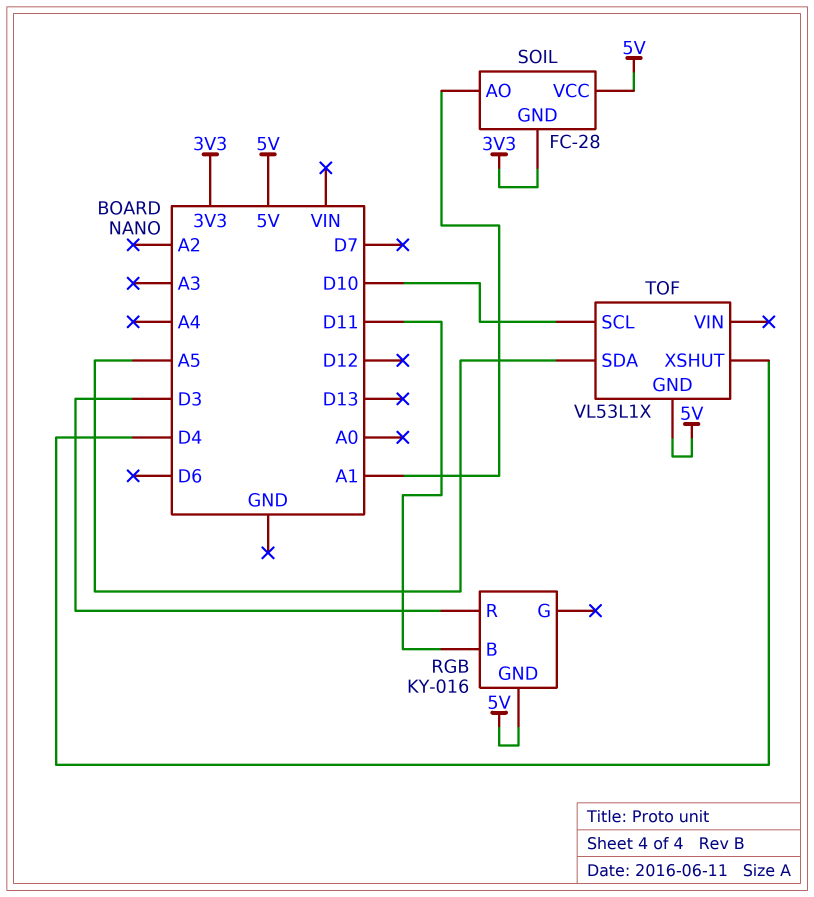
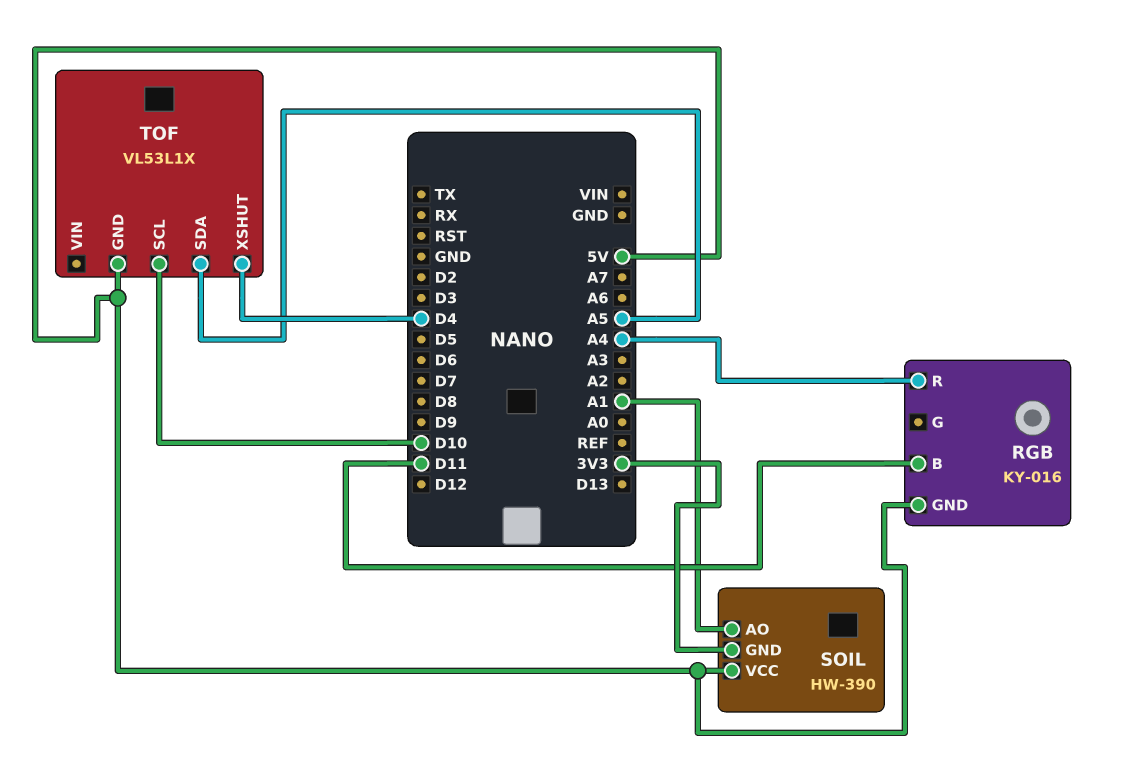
RGB pin R: D3 -> A4
SOIL: FC-28 -> HW-390

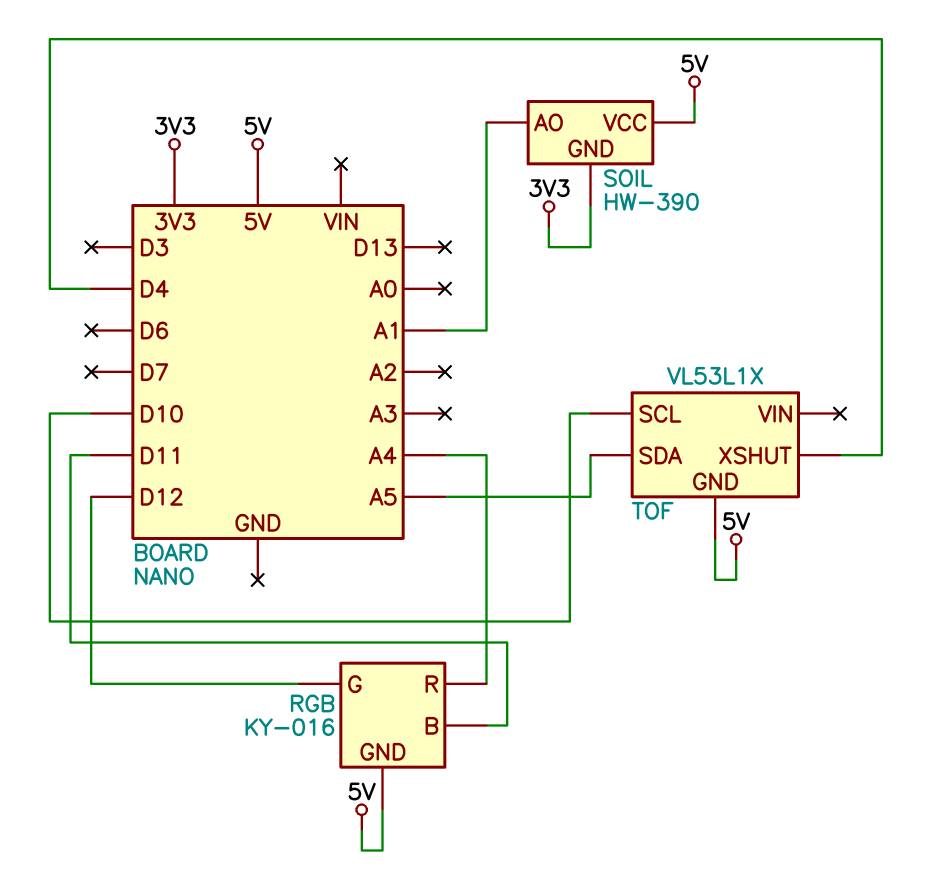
RGB pin G: none -> D12

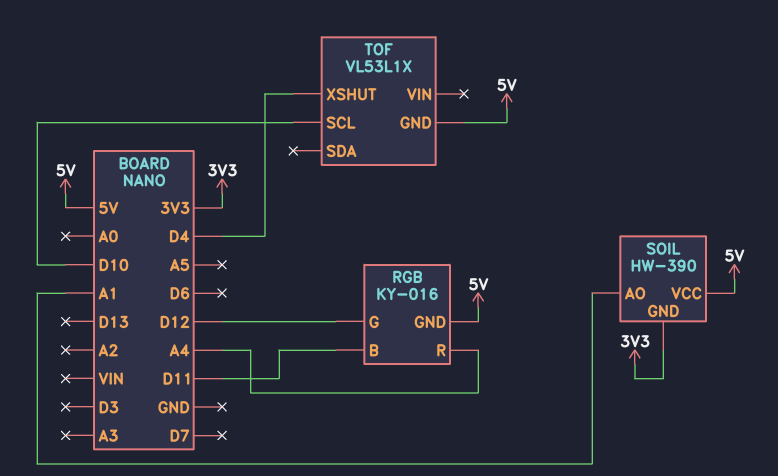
TOF pin SDA: A5 -> none

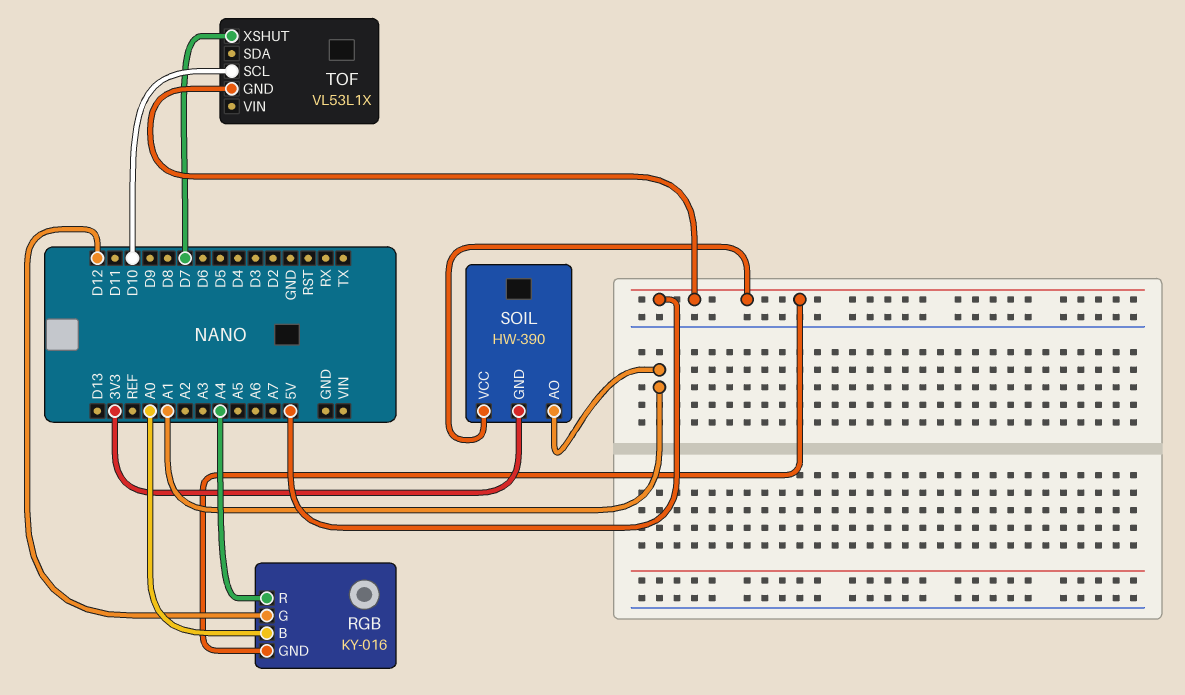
RGB pin B: D11 -> A0
TOF pin XSHUT: D4 -> D7

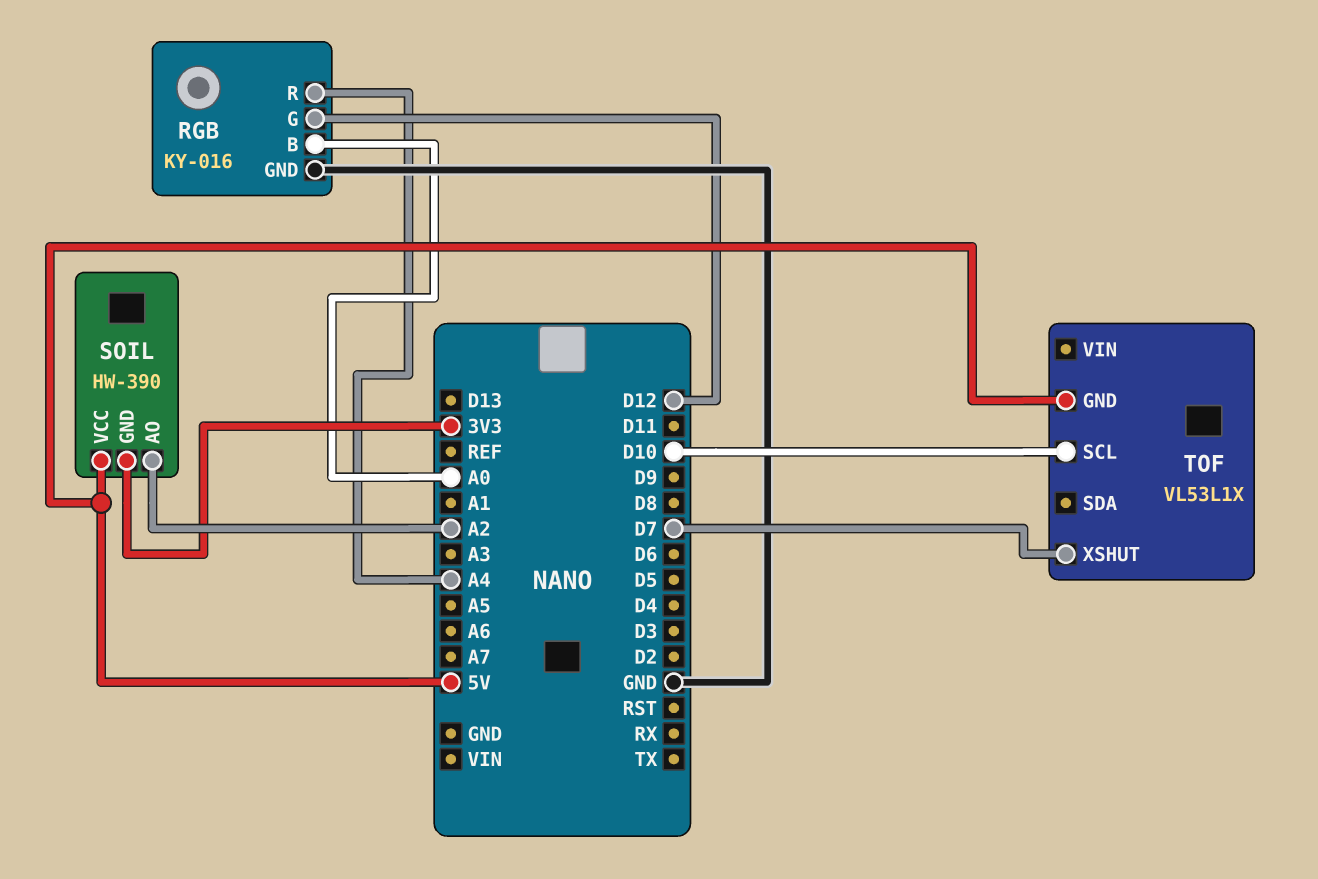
RGB pin GND: 5V -> GND
SOIL pin AO: A1 -> A2

